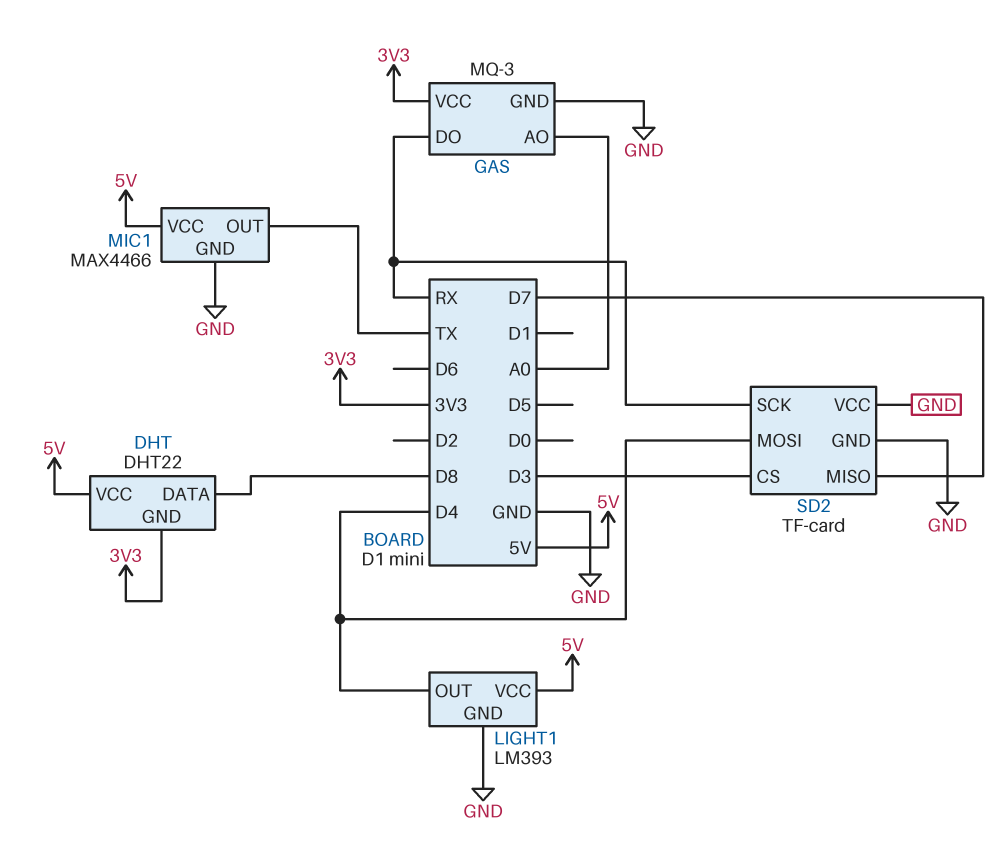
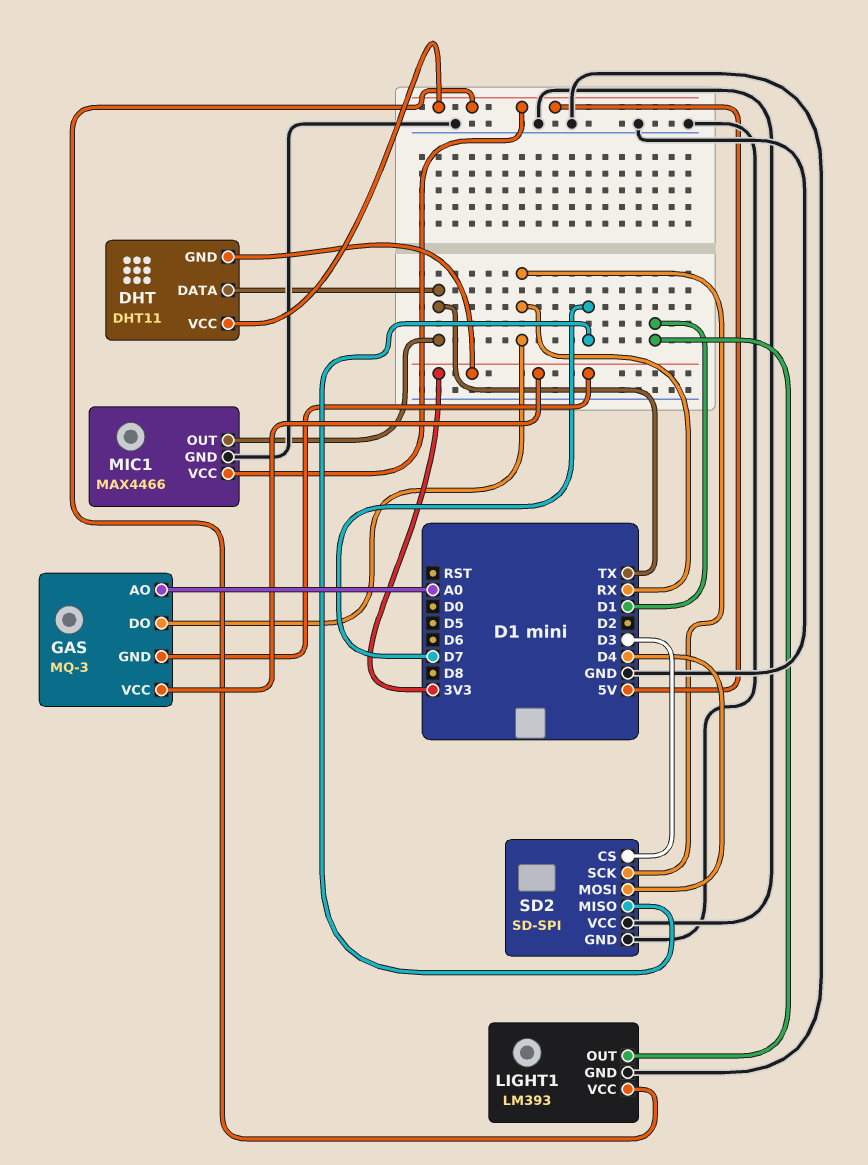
DHT: DHT22 -> DHT11
DHT pin DATA: D8 -> TX
GAS pin GND: GND -> 3V3
LIGHT1 pin OUT: D4 -> D1
SD2: TF-card -> SD-SPI

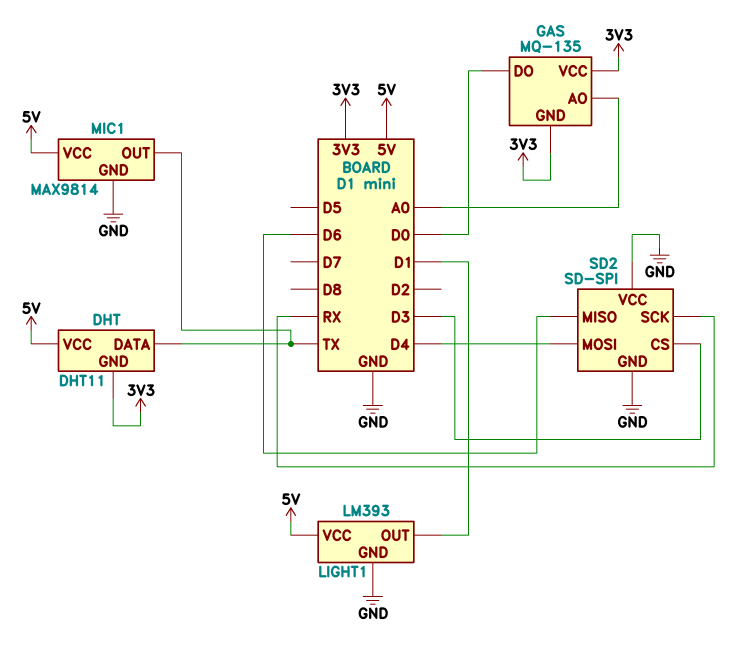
GAS: MQ-3 -> MQ-135
GAS pin DO: RX -> D0
MIC1: MAX4466 -> MAX9814
SD2 pin MISO: D7 -> D6

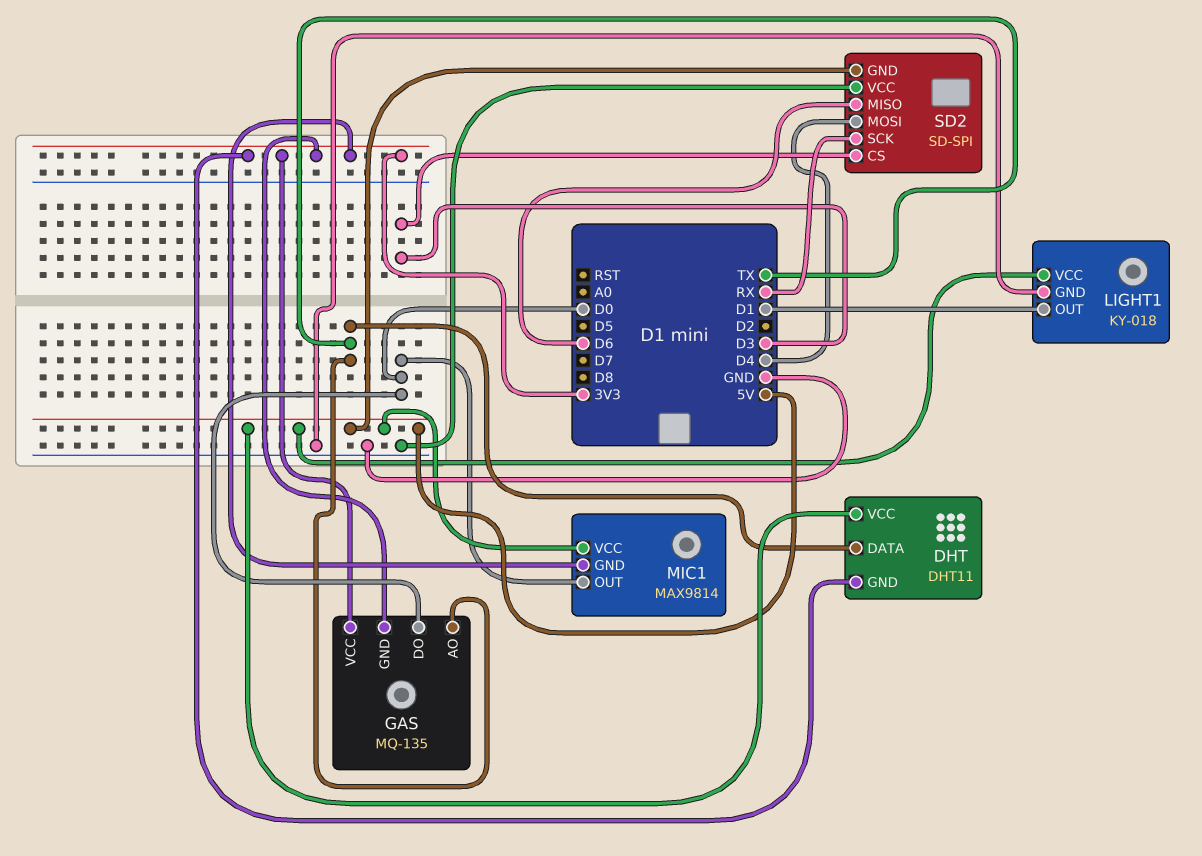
GAS pin AO: A0 -> TX
LIGHT1: LM393 -> KY-018
MIC1 pin GND: GND -> 3V3
MIC1 pin OUT: TX -> D0
SD2 pin GND: GND -> 5V

